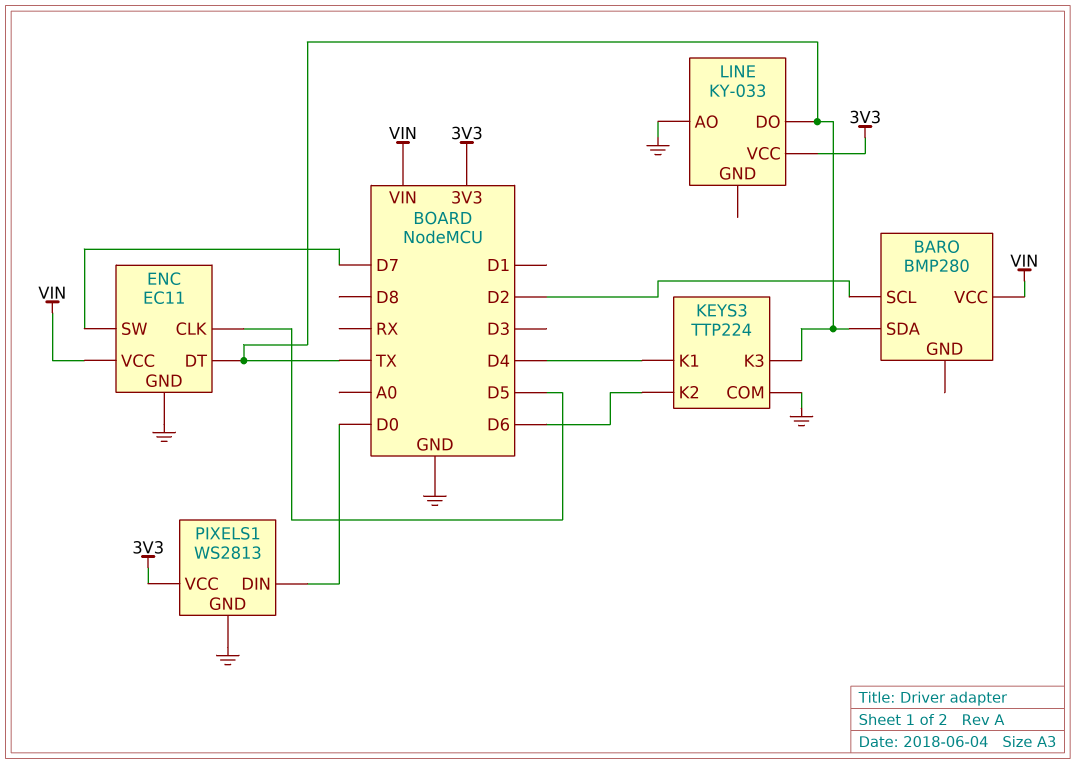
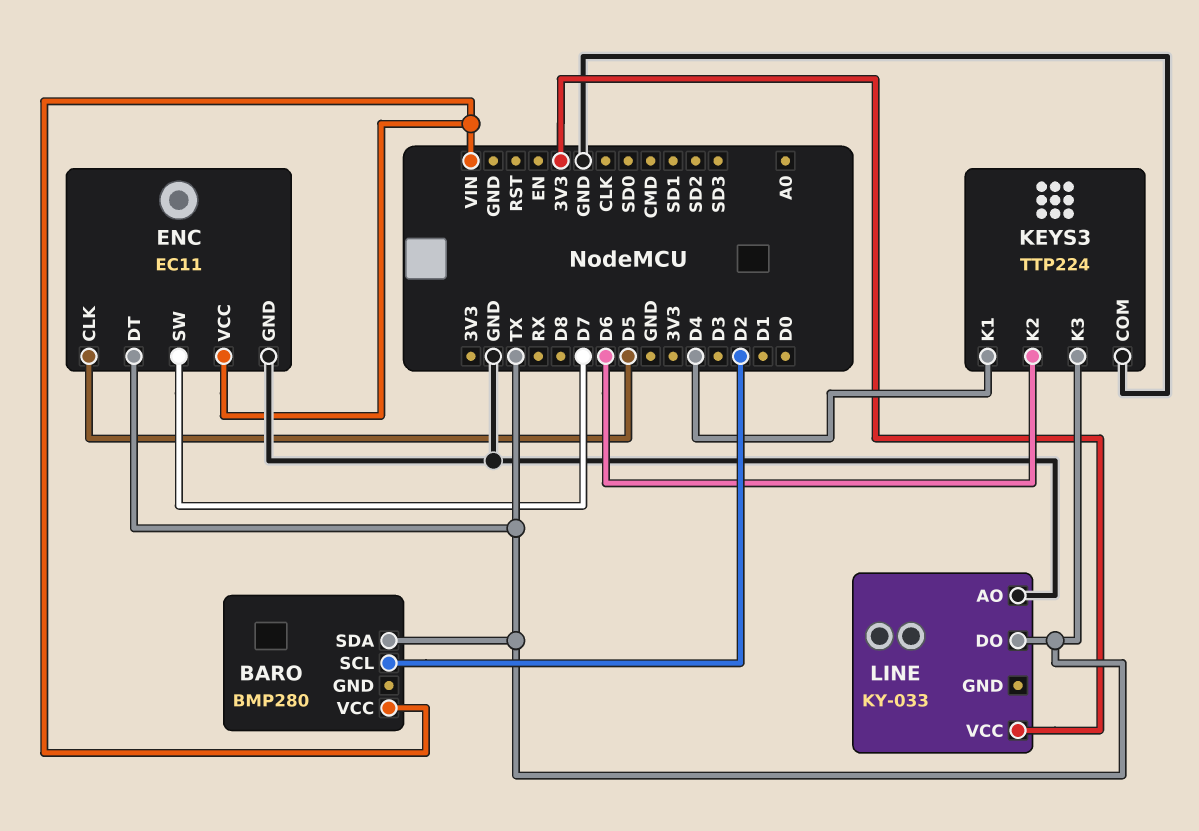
PIXELS1: WS2813 -> none
PIXELS1 pin DIN: D0 -> none
PIXELS1 pin GND: GND -> none
PIXELS1 pin VCC: 3V3 -> none

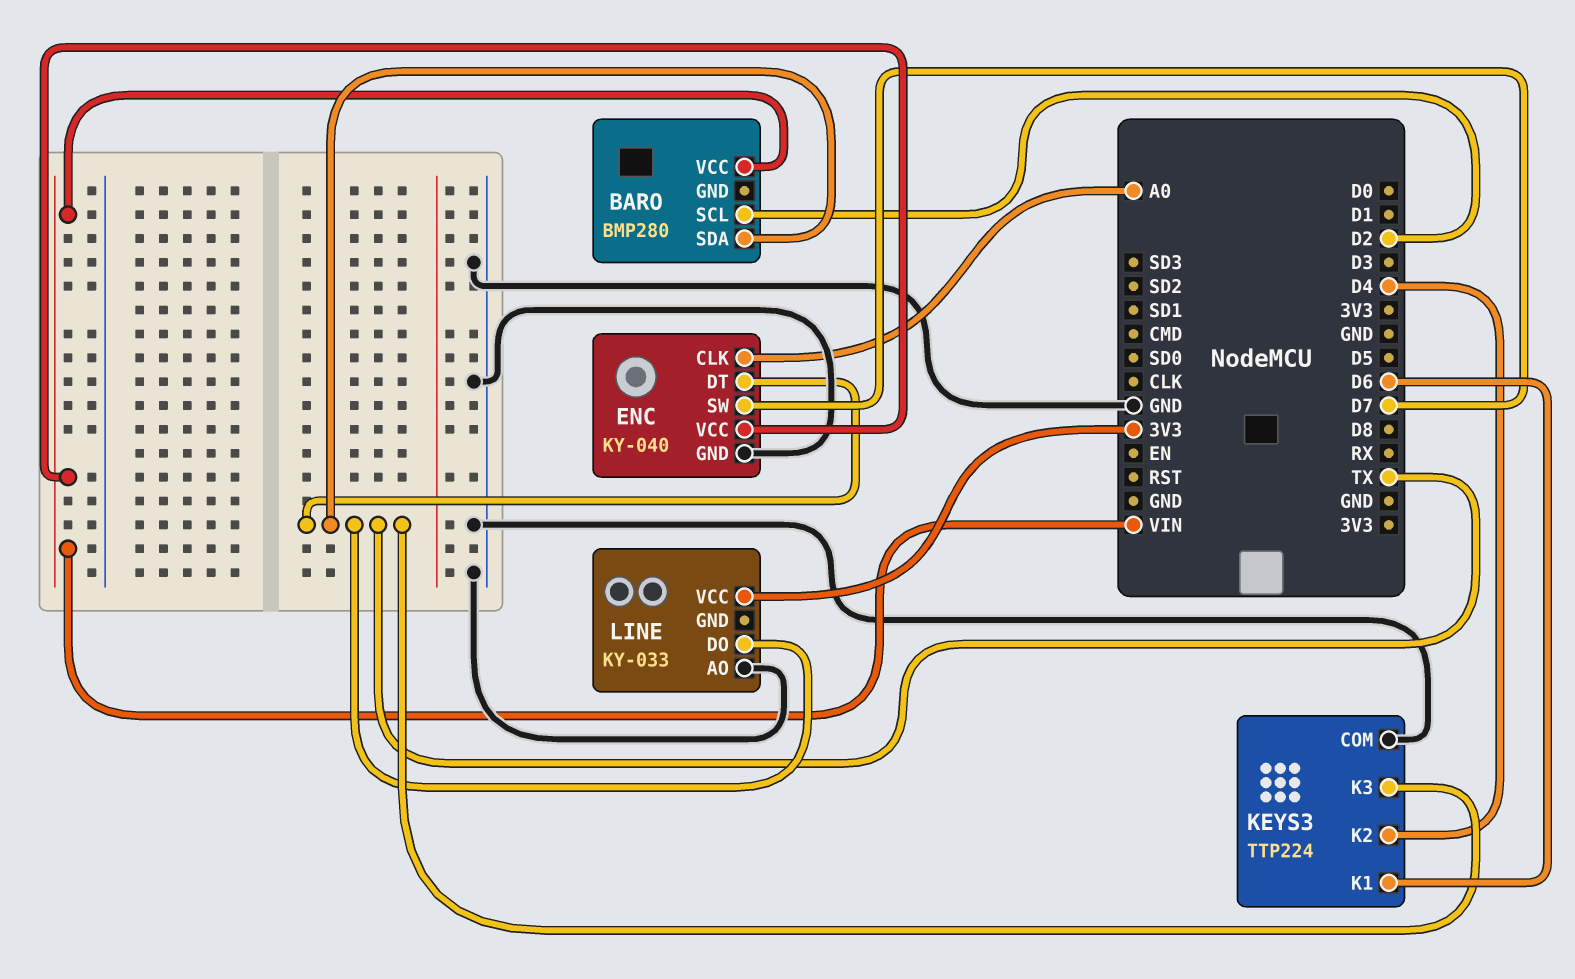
ENC: EC11 -> KY-040
ENC pin CLK: D5 -> A0
KEYS3 pin K1: D4 -> D6
KEYS3 pin K2: D6 -> D4

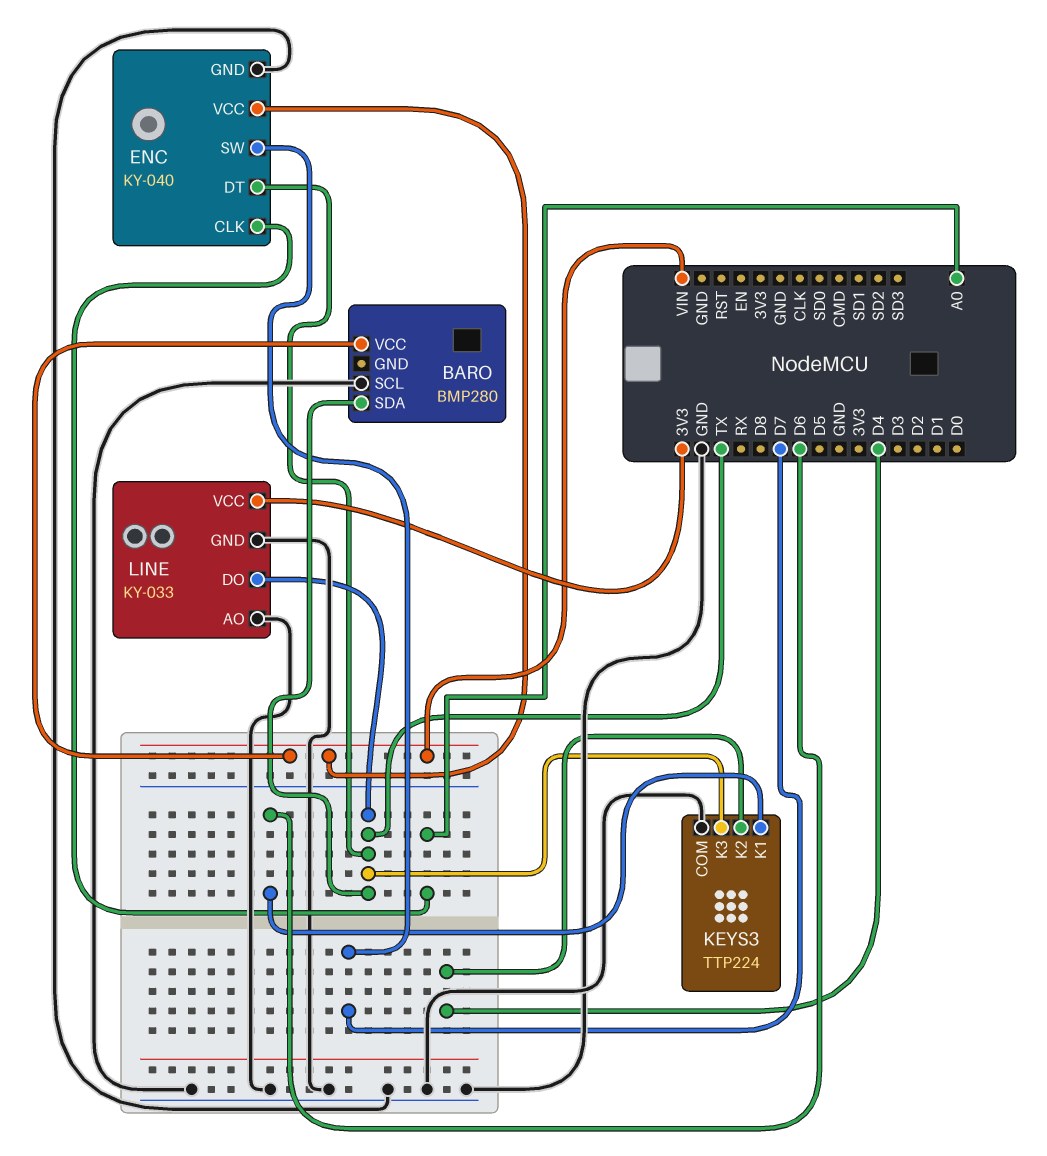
BARO pin SCL: D2 -> GND
LINE pin GND: none -> GND

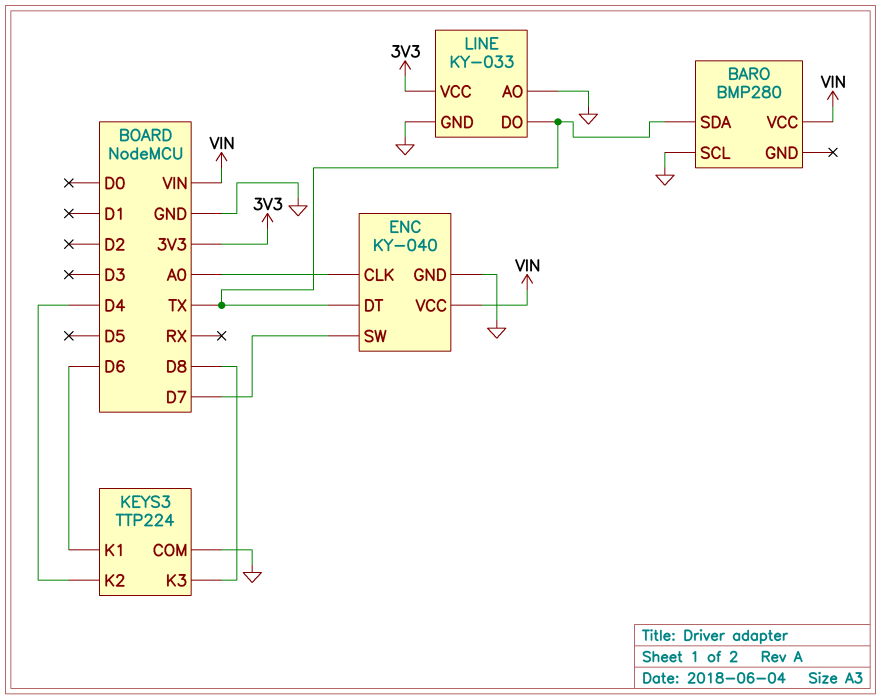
KEYS3 pin K3: TX -> D8

